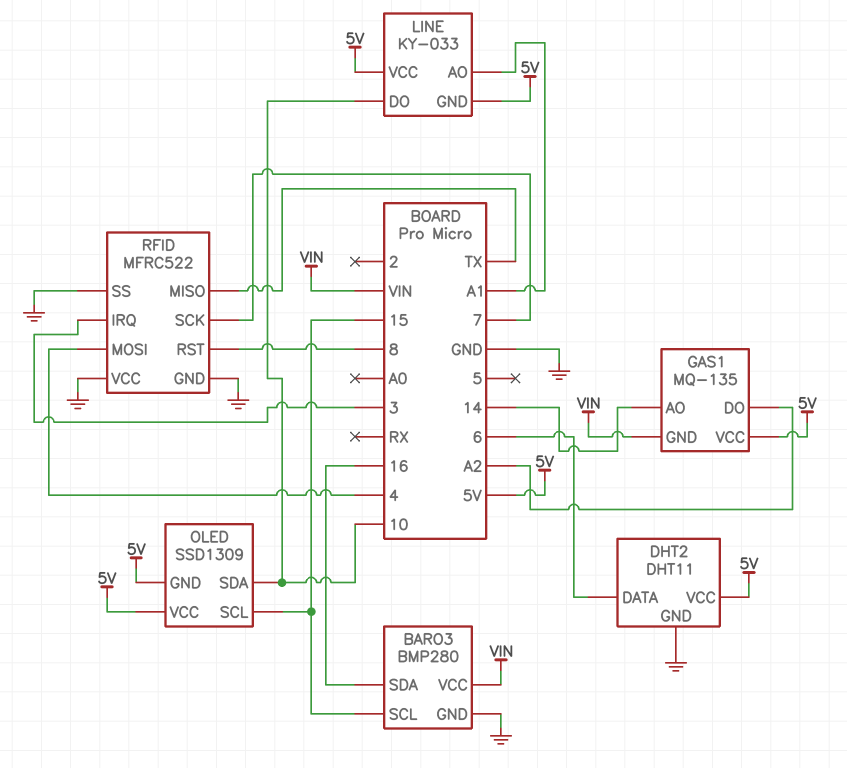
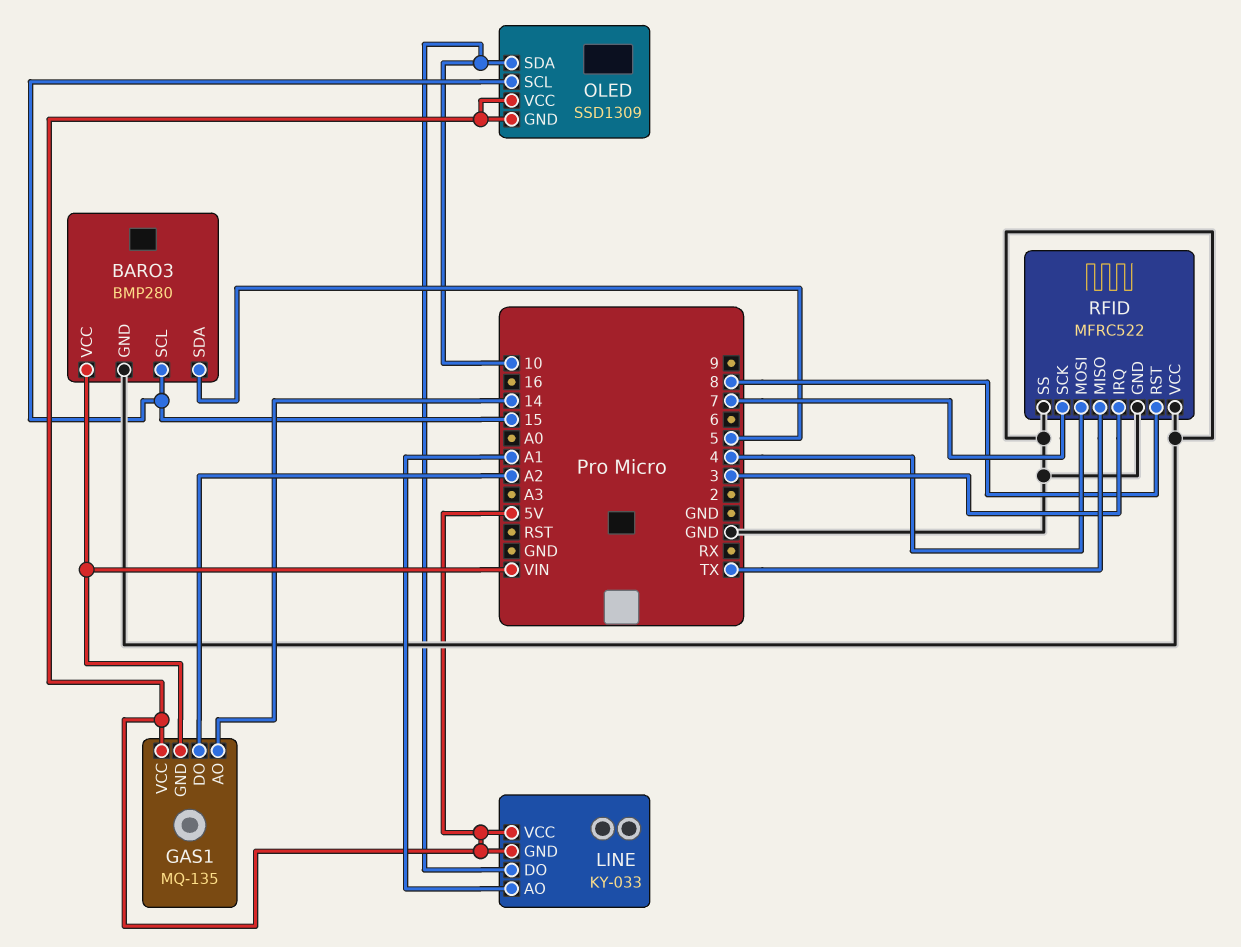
BARO3 pin SDA: 16 -> 5
DHT2: DHT11 -> none
DHT2 pin DATA: 6 -> none
DHT2 pin GND: GND -> none
DHT2 pin VCC: 5V -> none

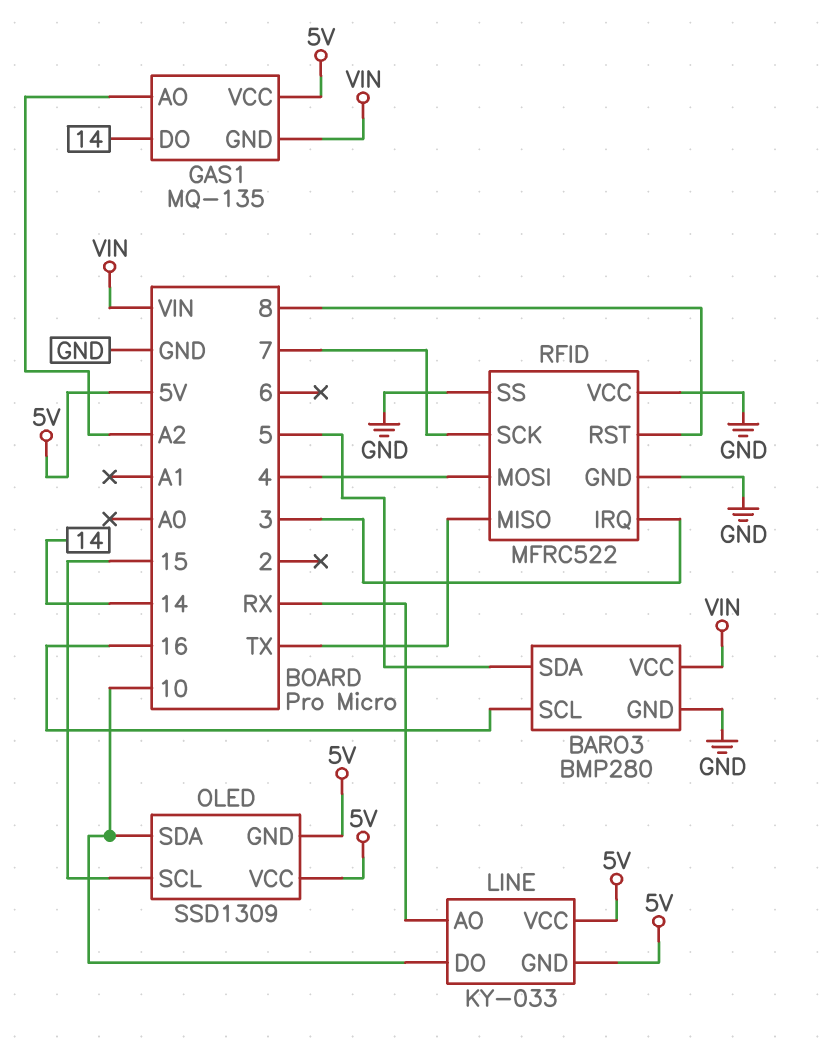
BARO3 pin SCL: 15 -> 16
GAS1 pin AO: 14 -> A2
GAS1 pin DO: A2 -> 14
LINE pin AO: A1 -> RX

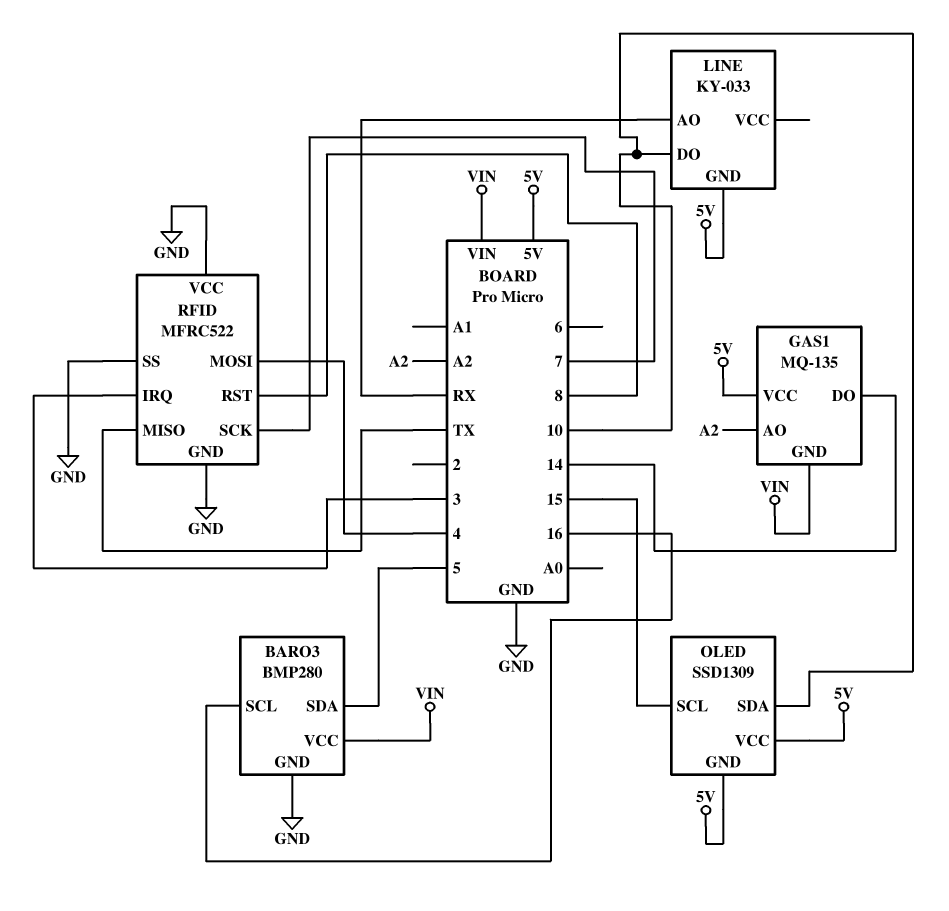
LINE pin VCC: 5V -> none

